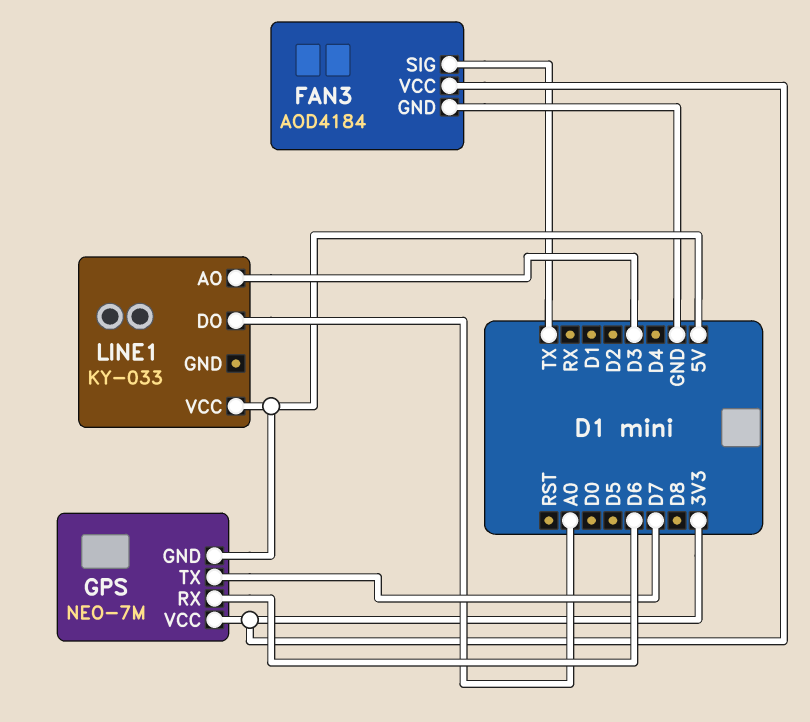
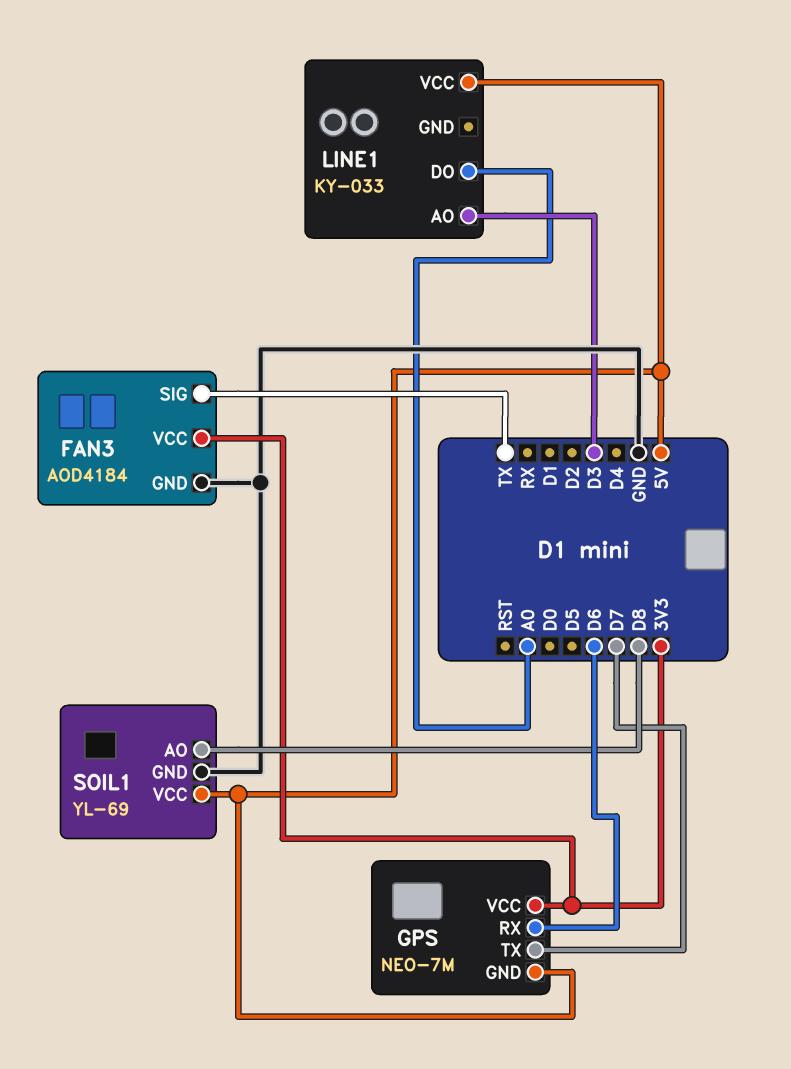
SOIL1: none -> YL-69
SOIL1 pin AO: none -> D8
SOIL1 pin GND: none -> GND
SOIL1 pin VCC: none -> 5V

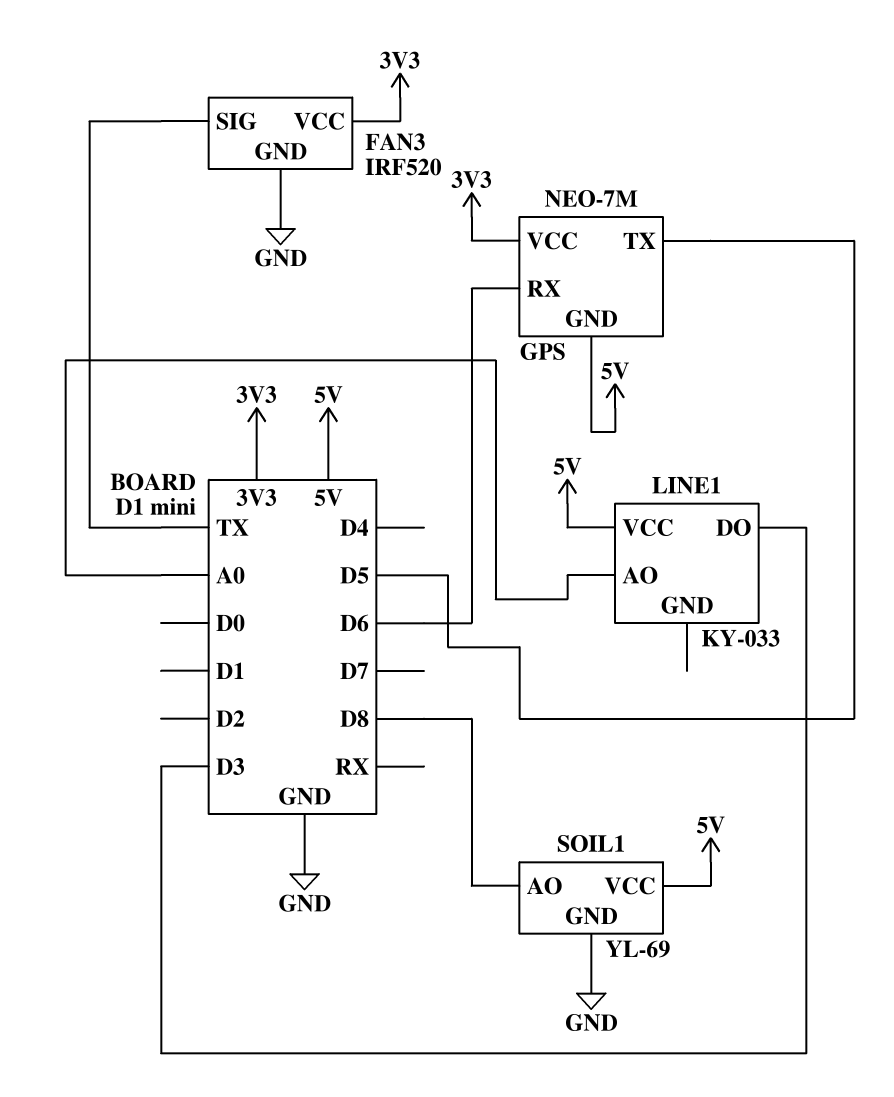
FAN3: AOD4184 -> IRF520
GPS pin TX: D7 -> D5
LINE1 pin AO: D3 -> A0
LINE1 pin DO: A0 -> D3

